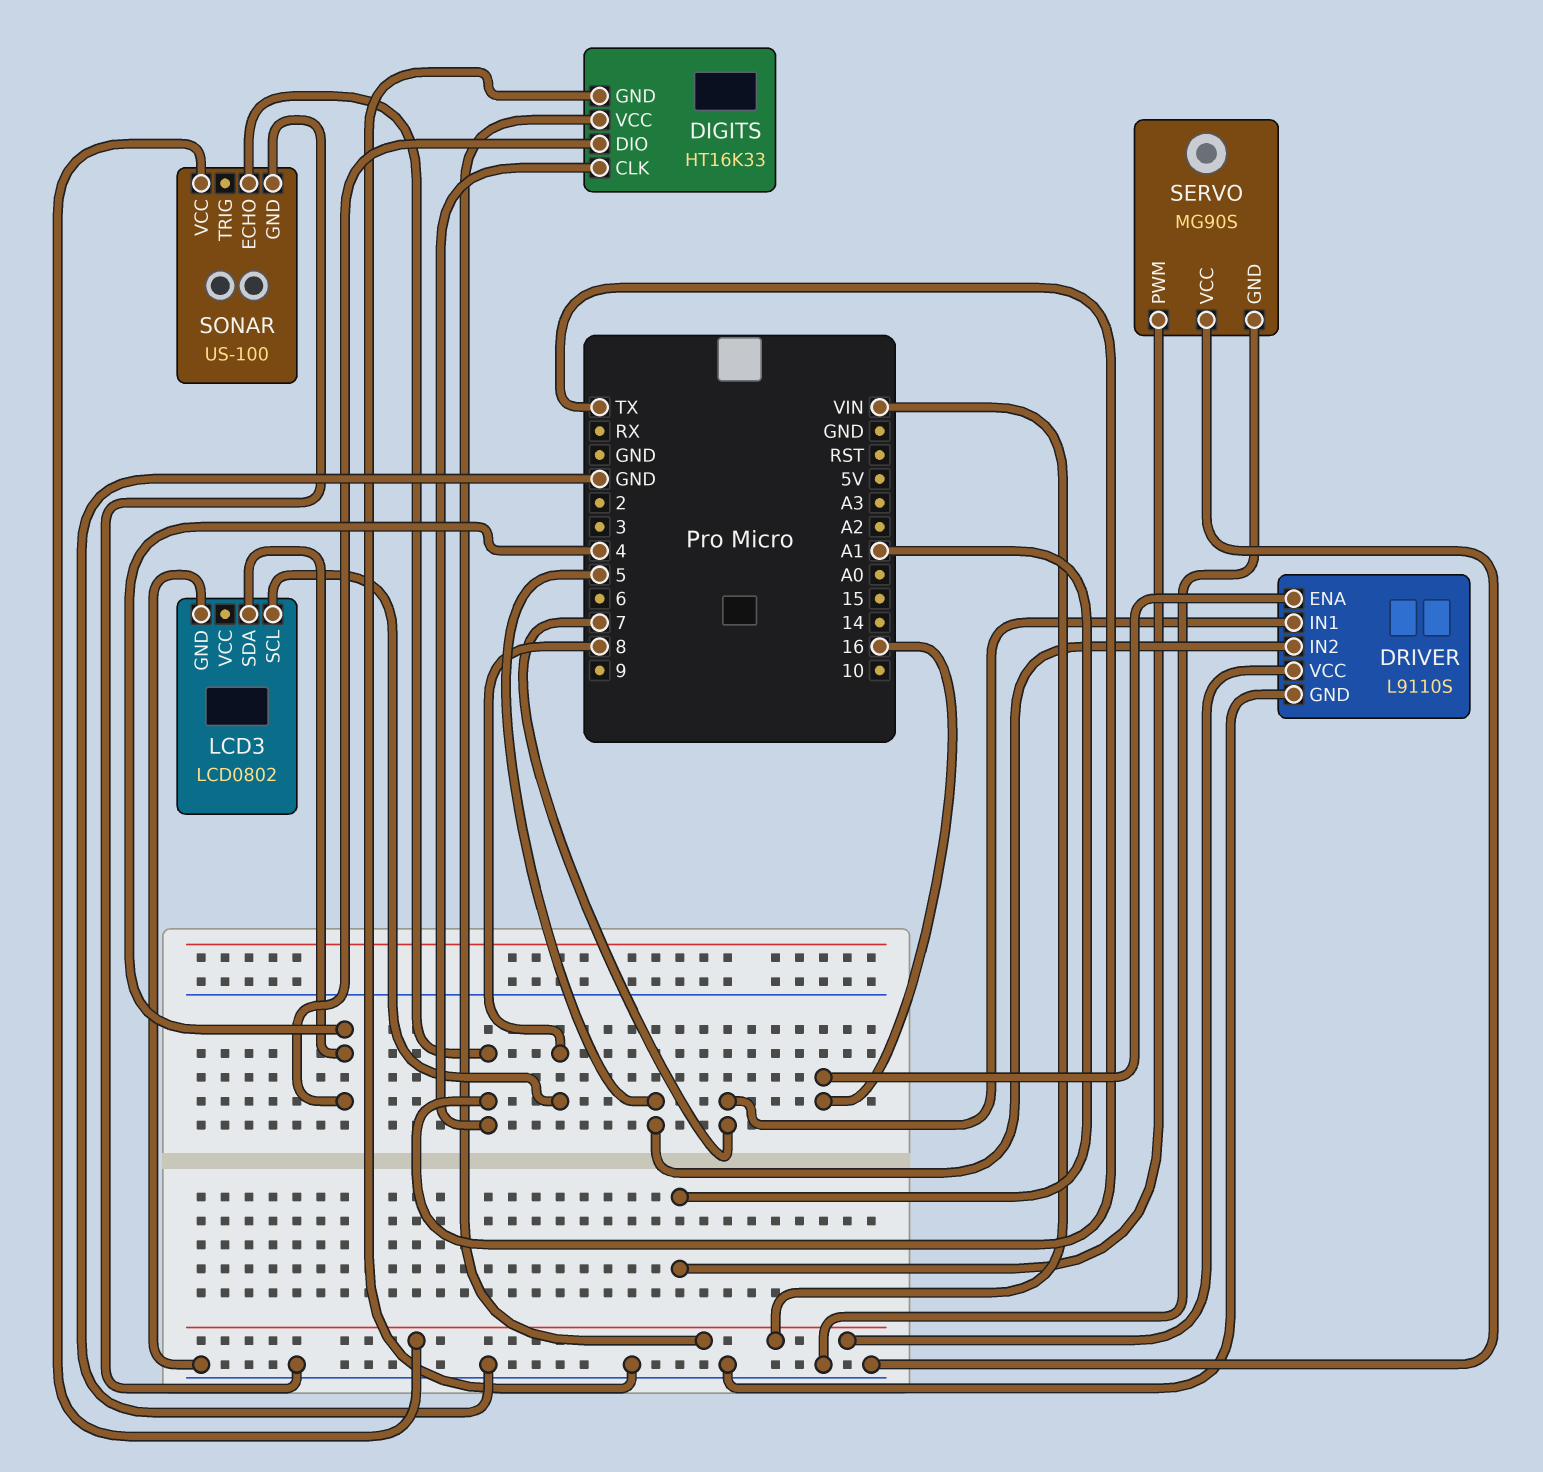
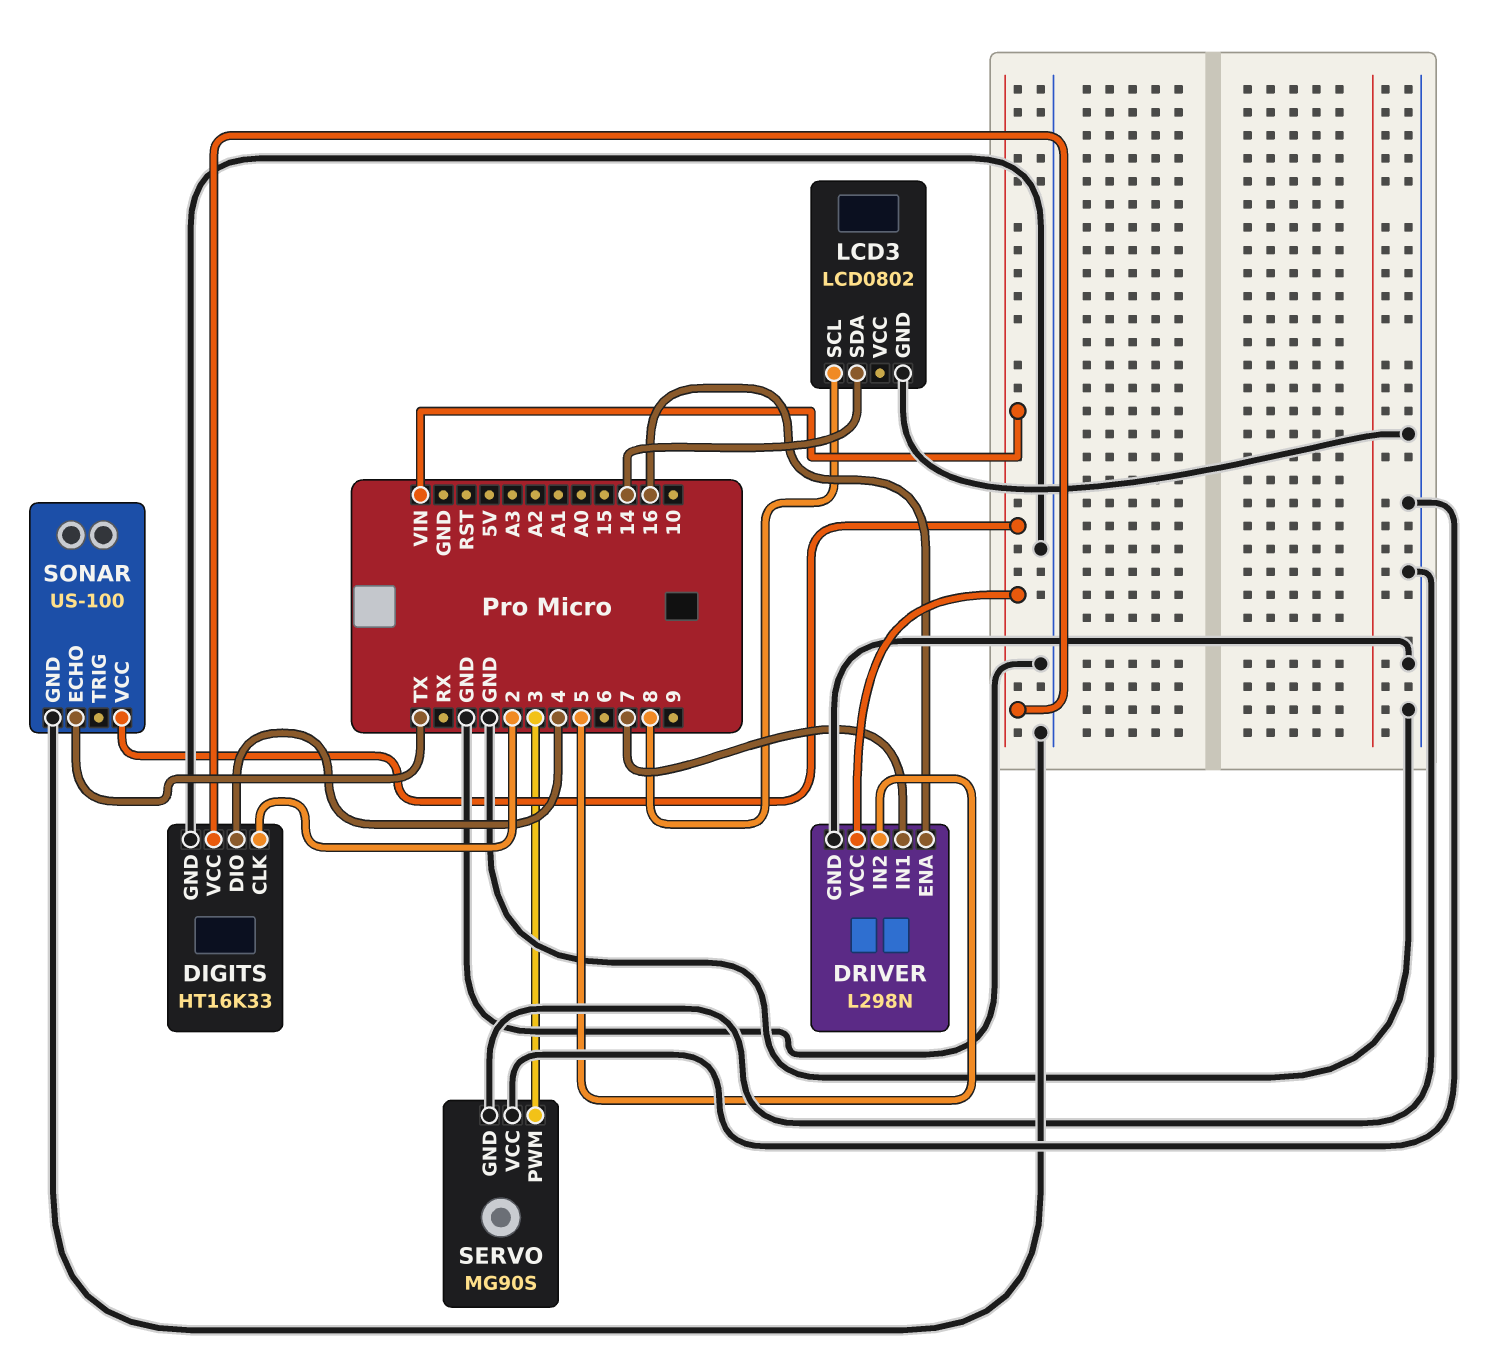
DIGITS pin CLK: TX -> 2
DRIVER: L9110S -> L298N
LCD3 pin SDA: 4 -> 14
SERVO pin PWM: A1 -> 3

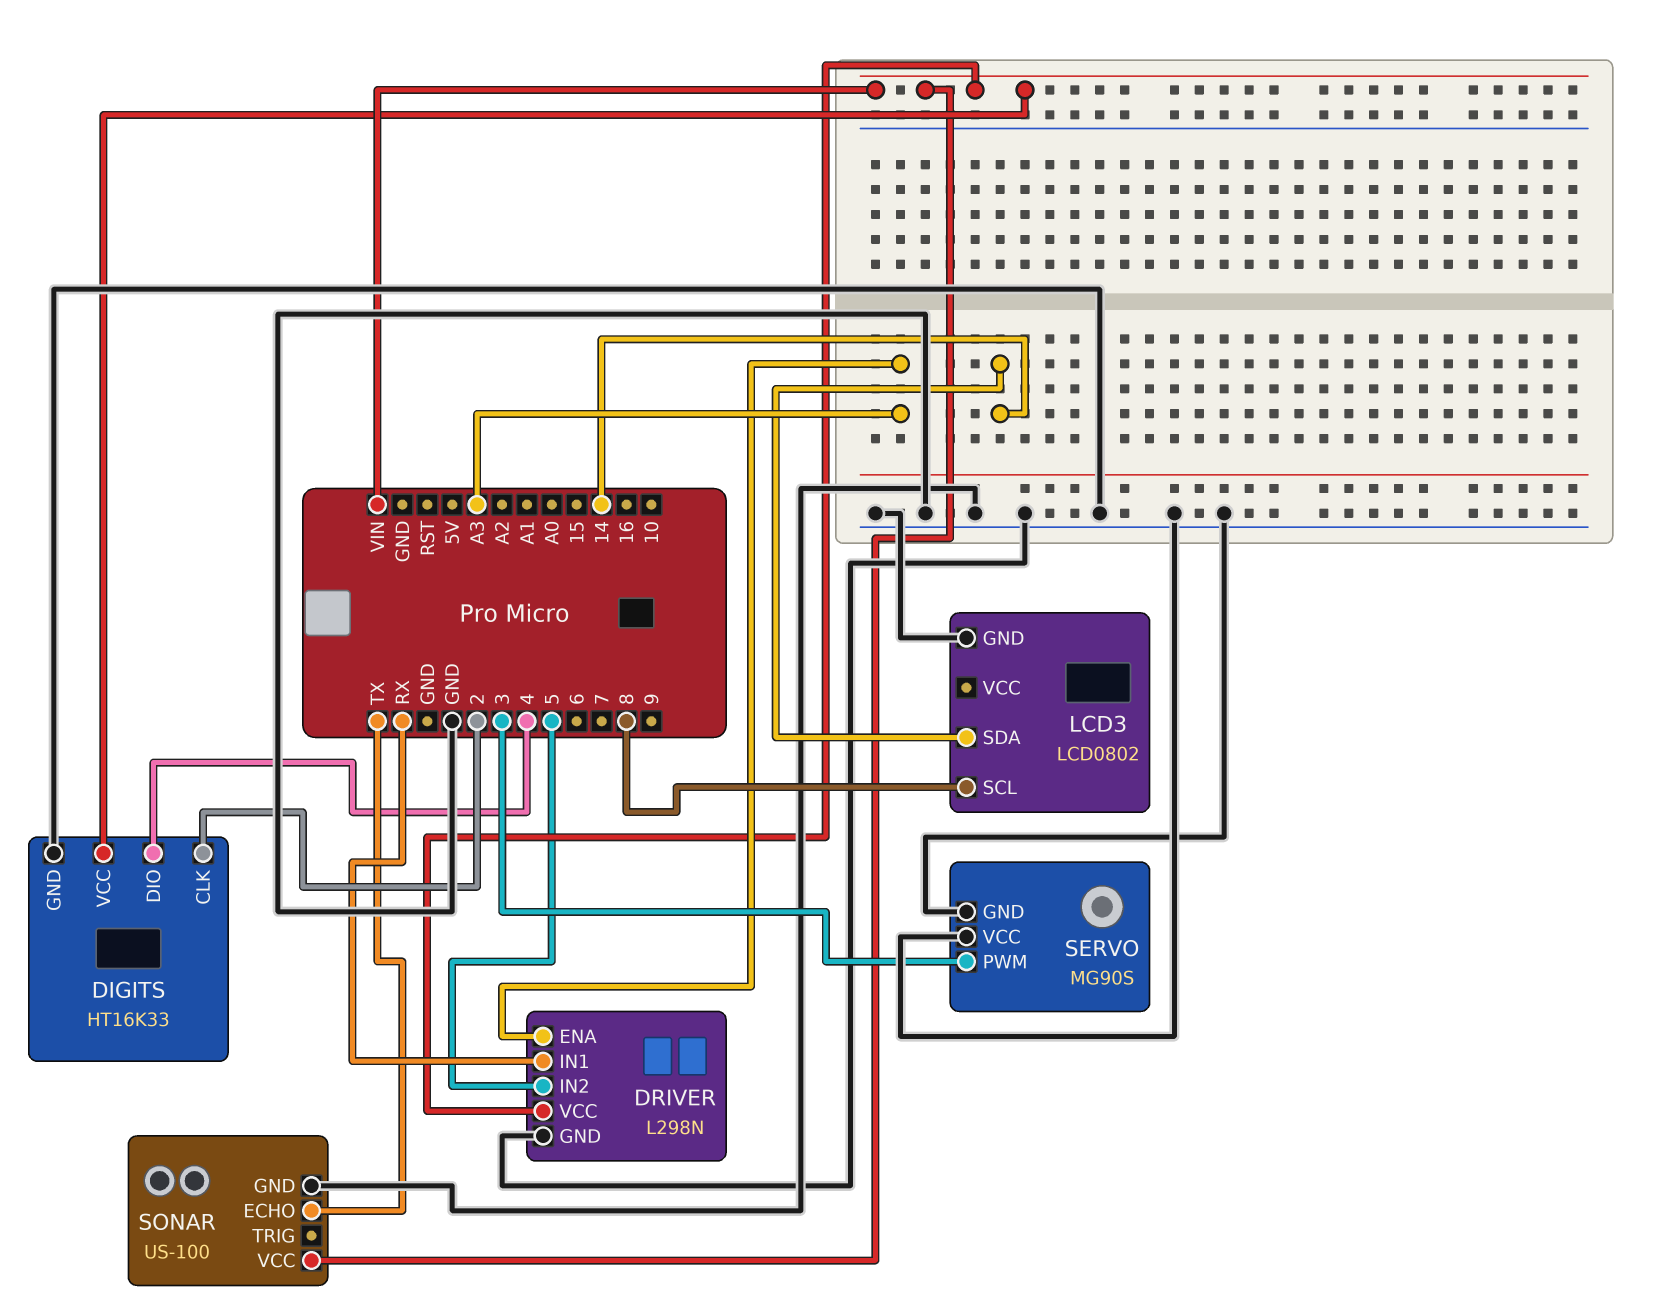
DRIVER pin ENA: 16 -> A3
DRIVER pin IN1: 7 -> RX

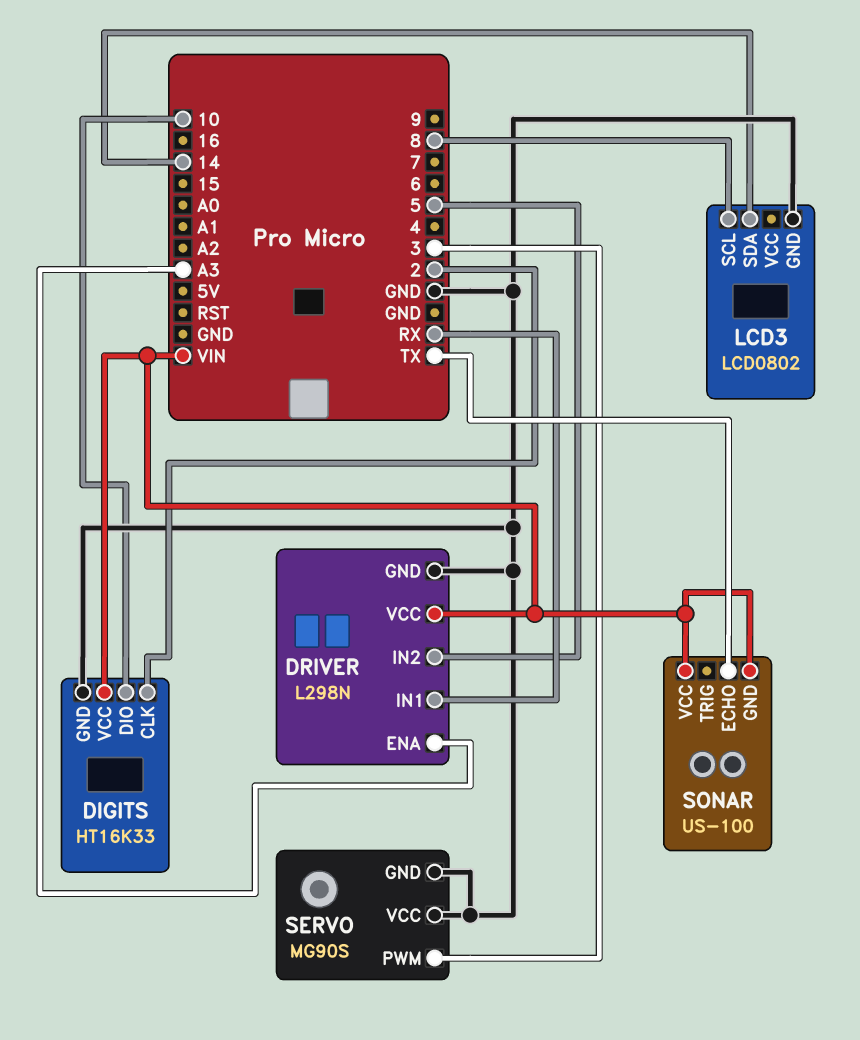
DIGITS pin DIO: 4 -> 10
SONAR pin GND: GND -> VIN

